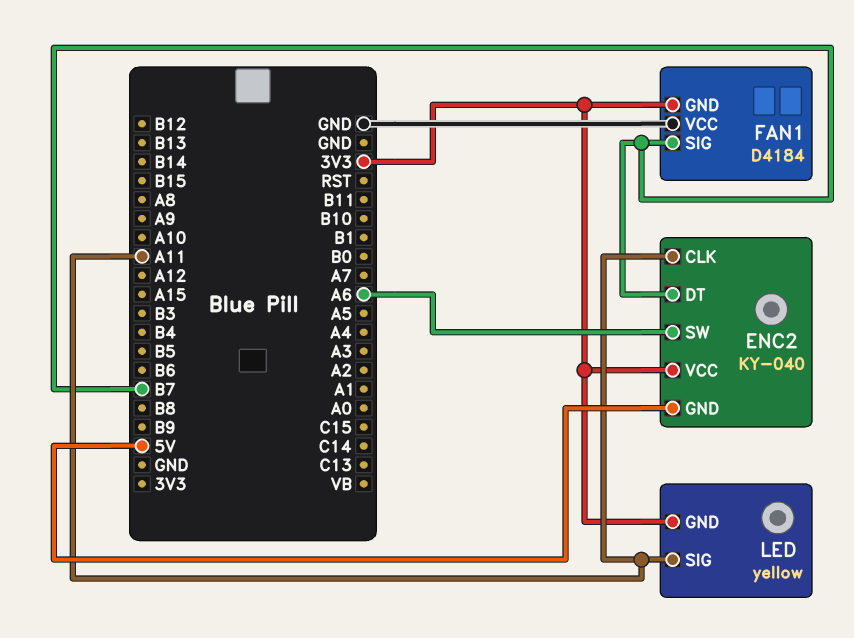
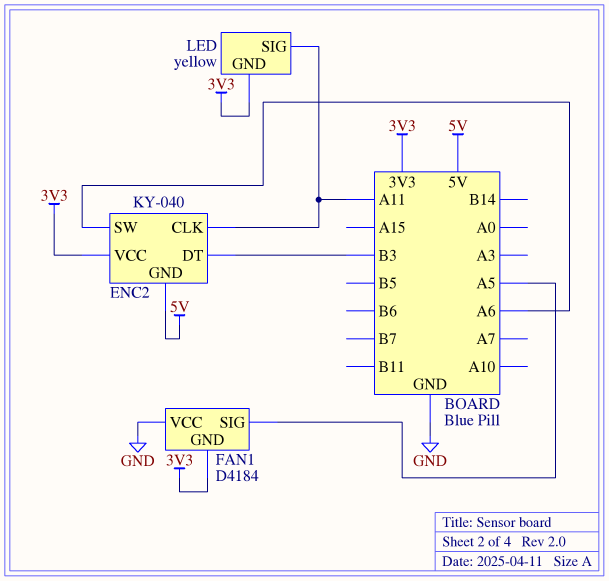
ENC2 pin DT: B7 -> B3
FAN1 pin SIG: B7 -> A5

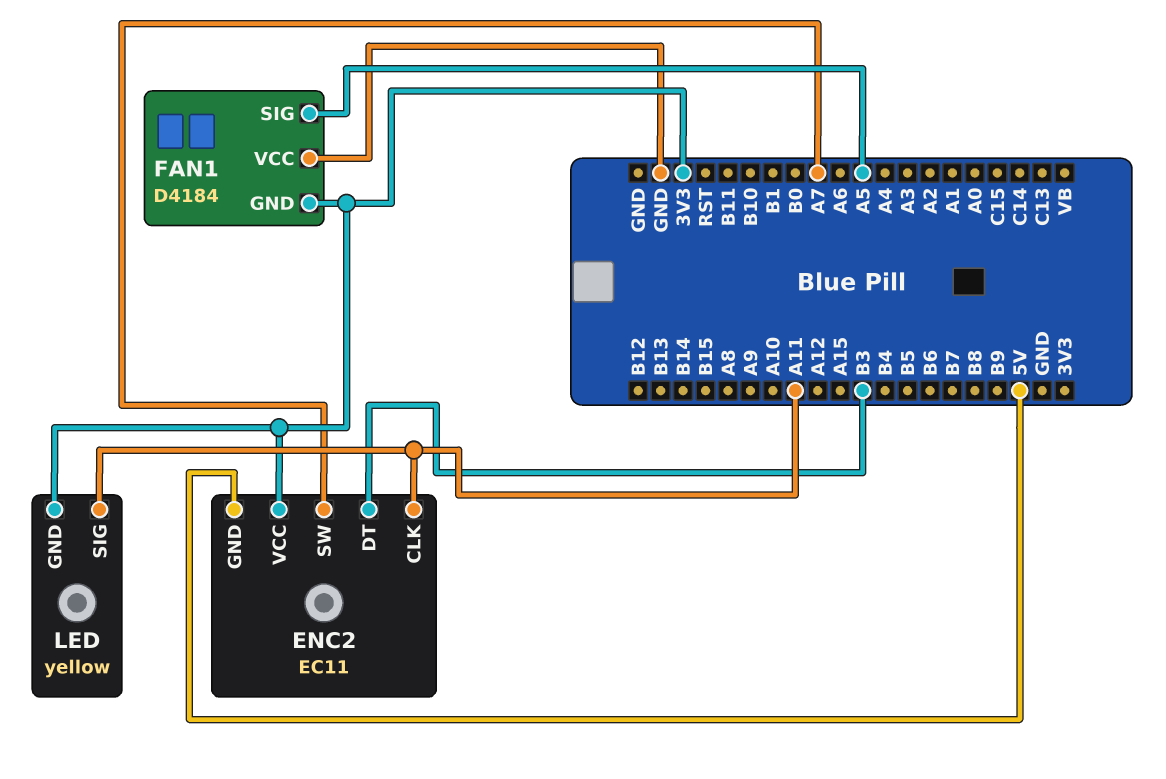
ENC2: KY-040 -> EC11
ENC2 pin SW: A6 -> A7

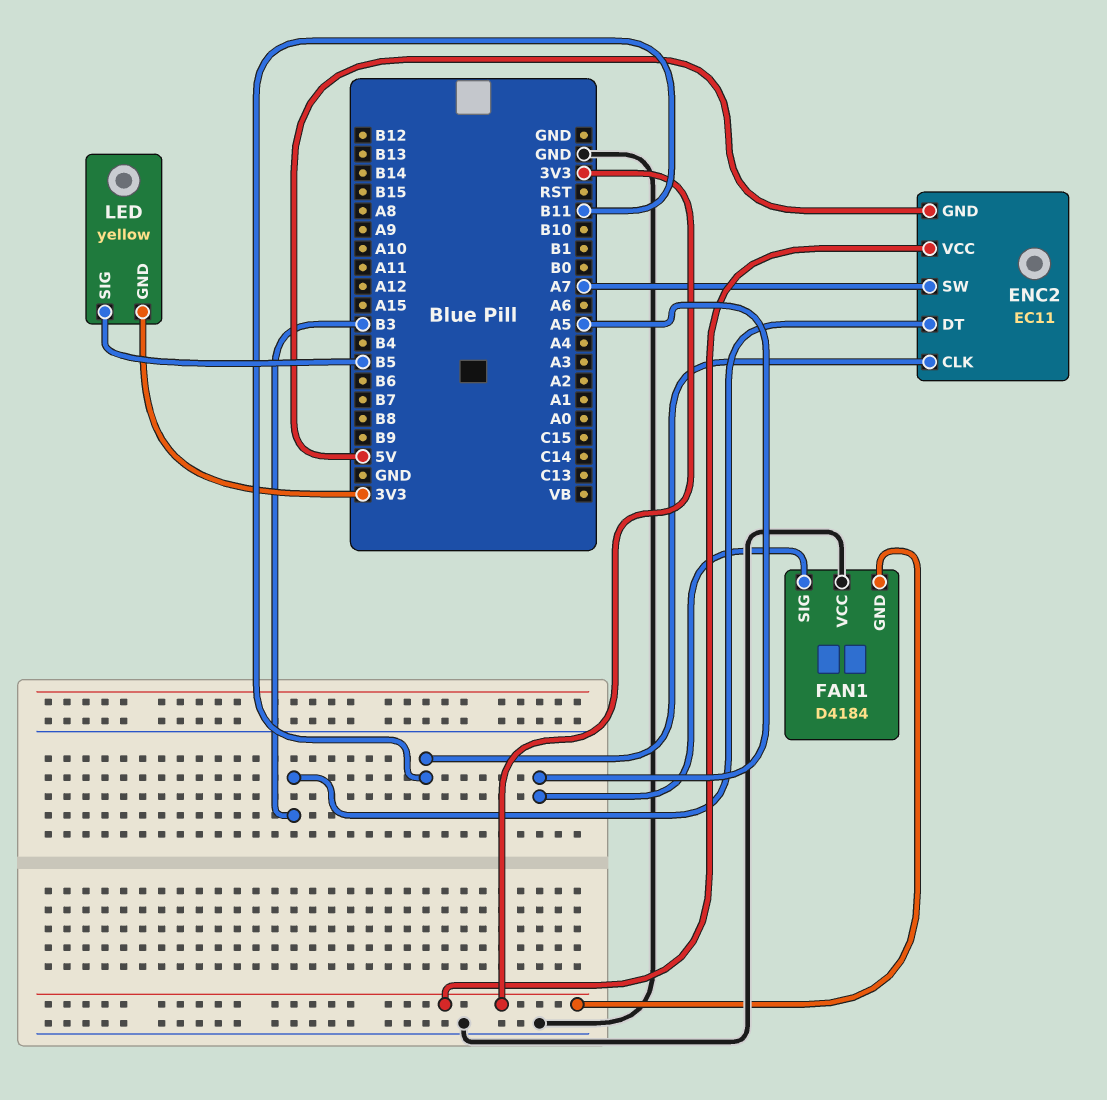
ENC2 pin CLK: A11 -> B11
LED pin SIG: A11 -> B5

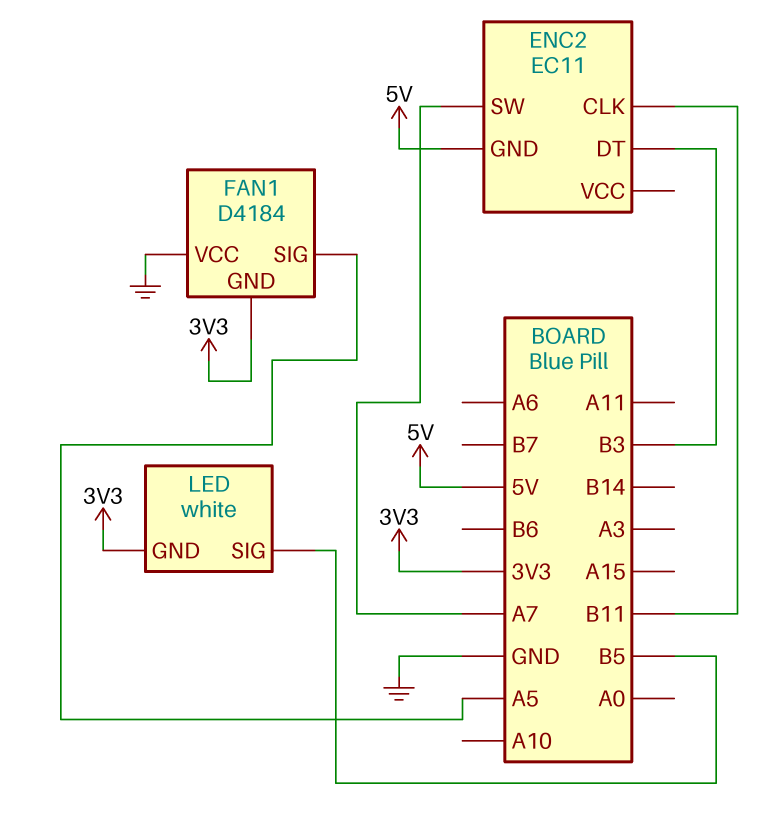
ENC2 pin VCC: 3V3 -> none
LED: yellow -> white

